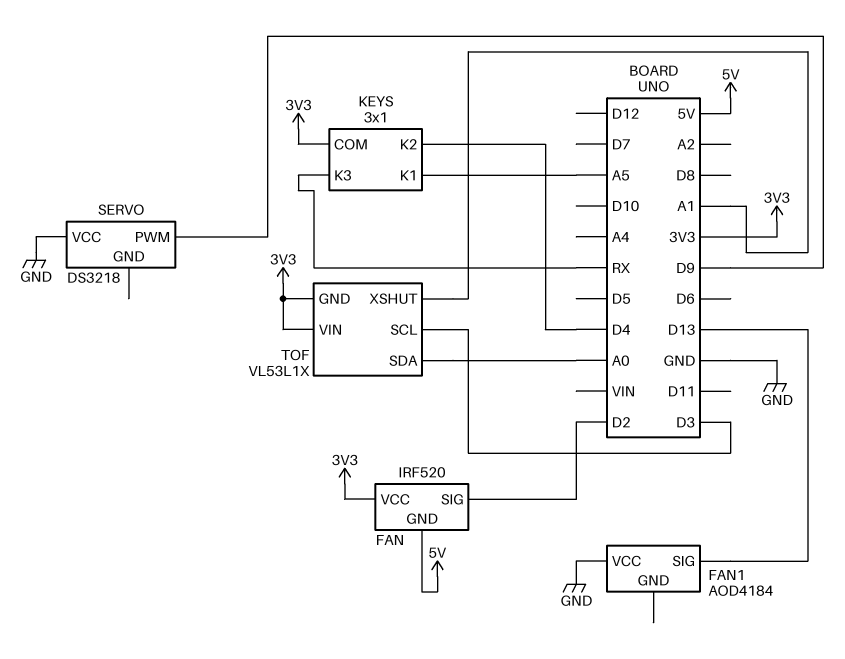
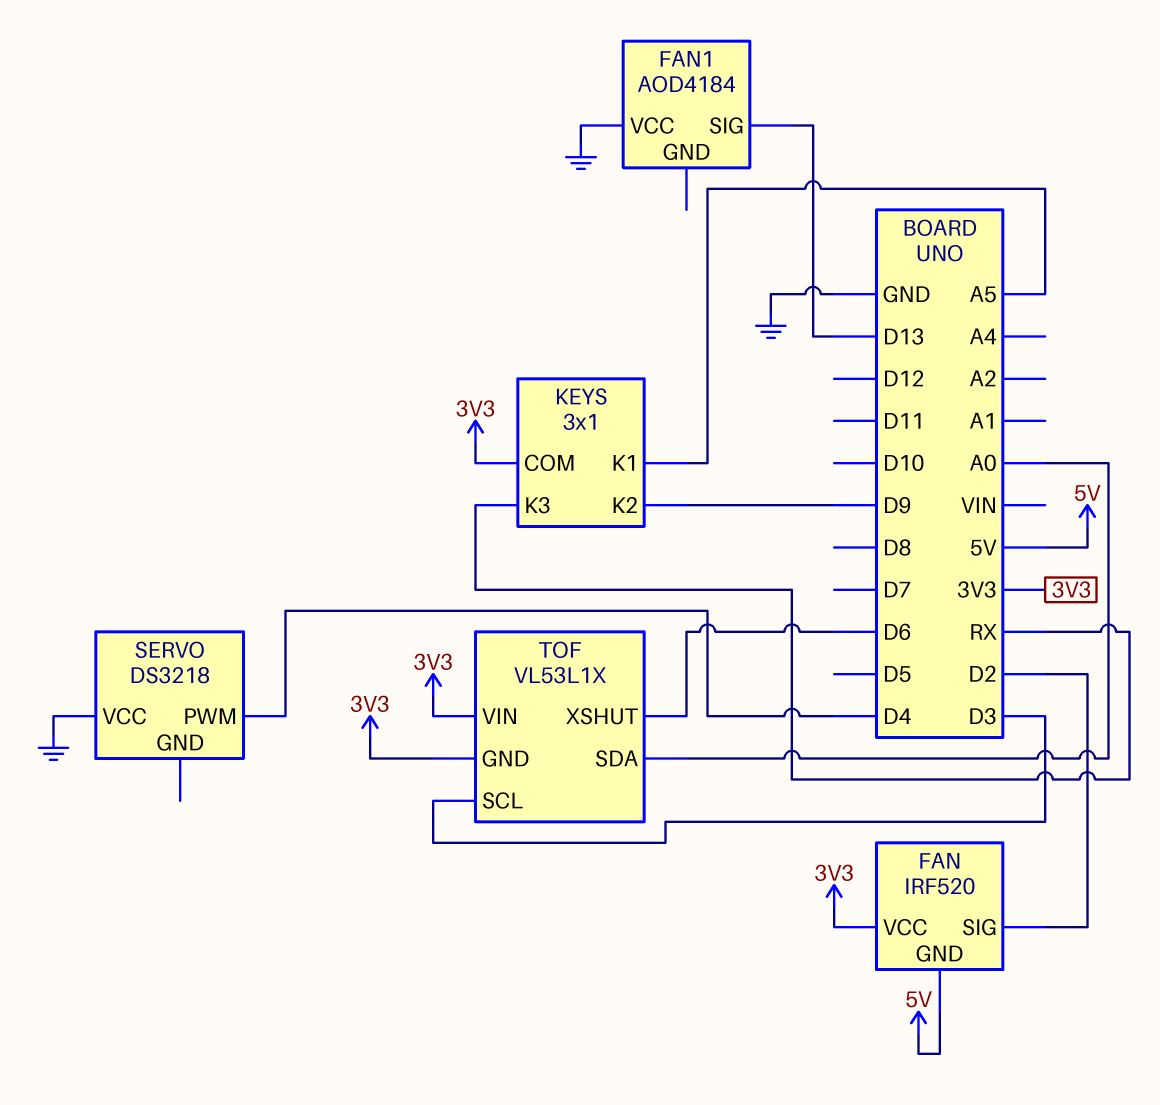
KEYS pin K2: D4 -> D9
SERVO pin PWM: D9 -> D4
TOF pin XSHUT: A1 -> D6

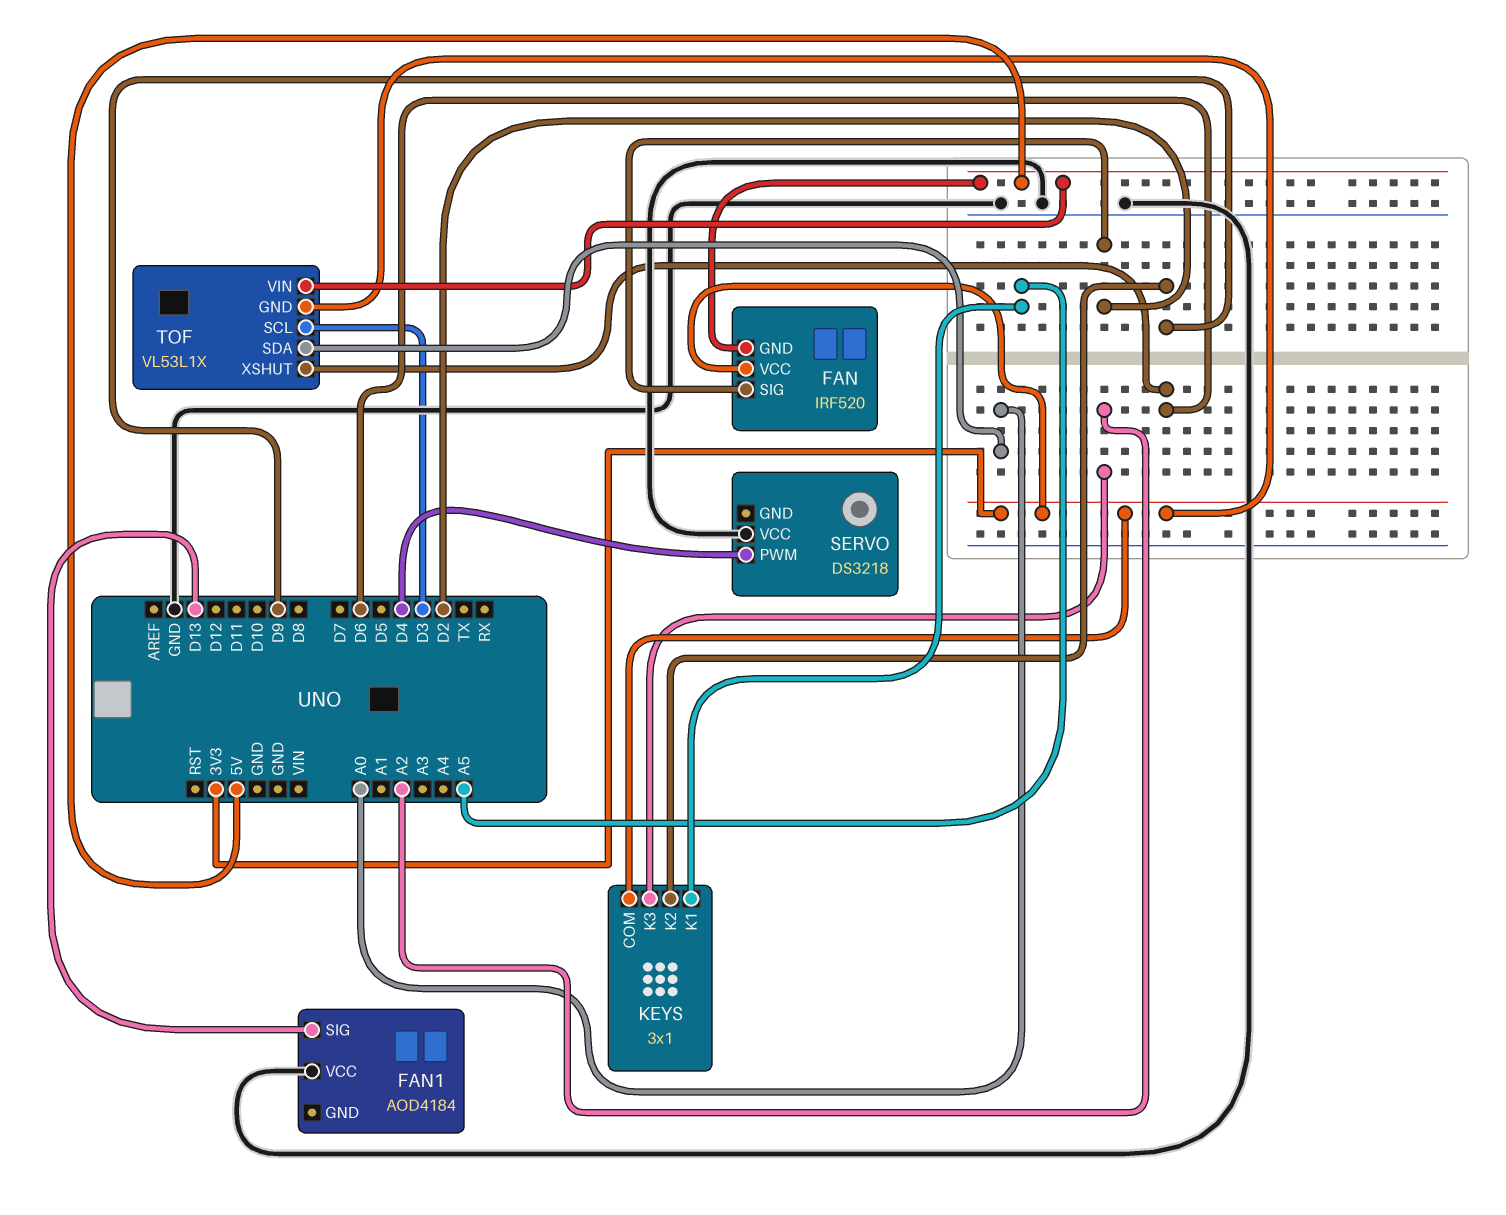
KEYS pin K3: RX -> A2
TOF pin VIN: 3V3 -> 5V

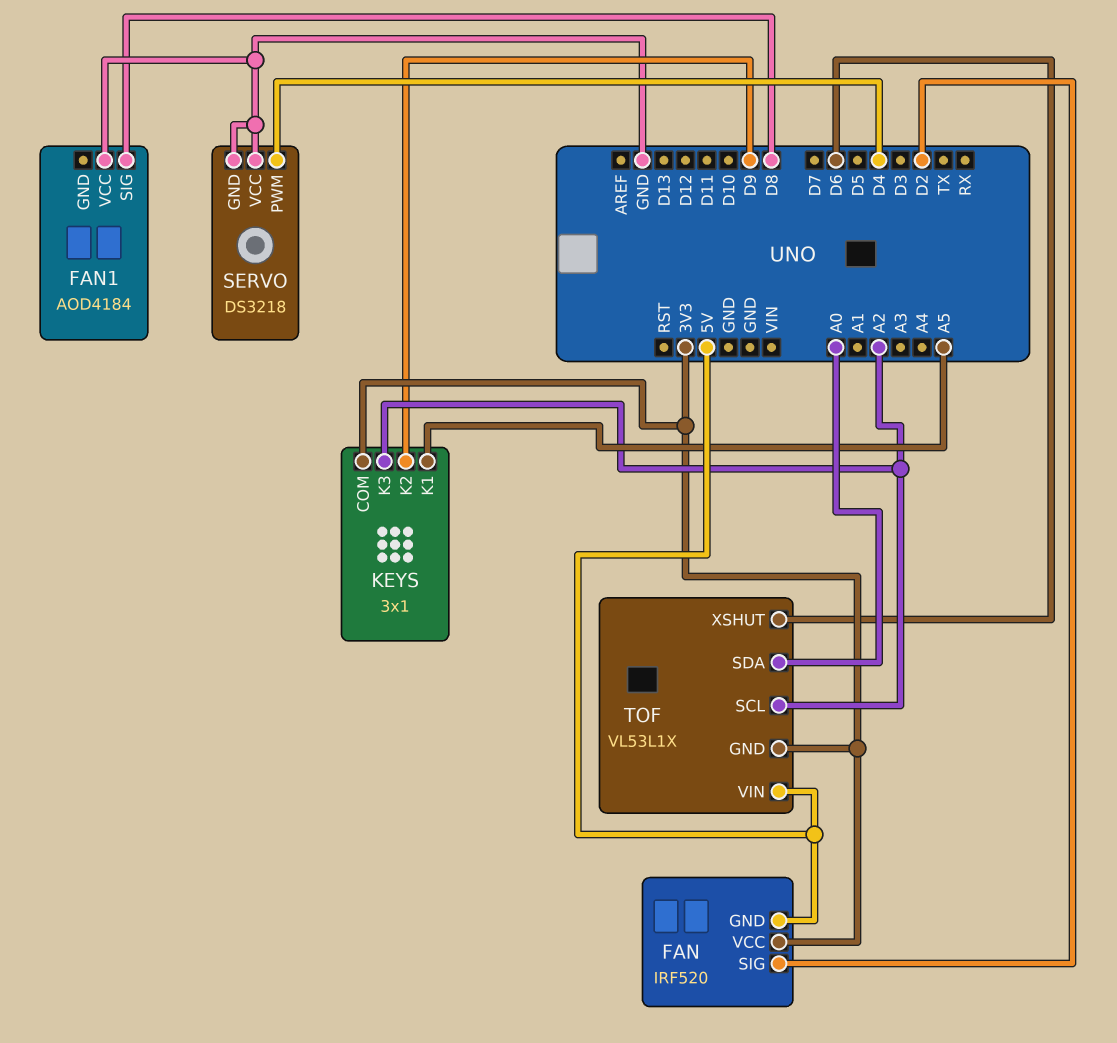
FAN1 pin SIG: D13 -> D8
SERVO pin GND: none -> GND
TOF pin SCL: D3 -> A2

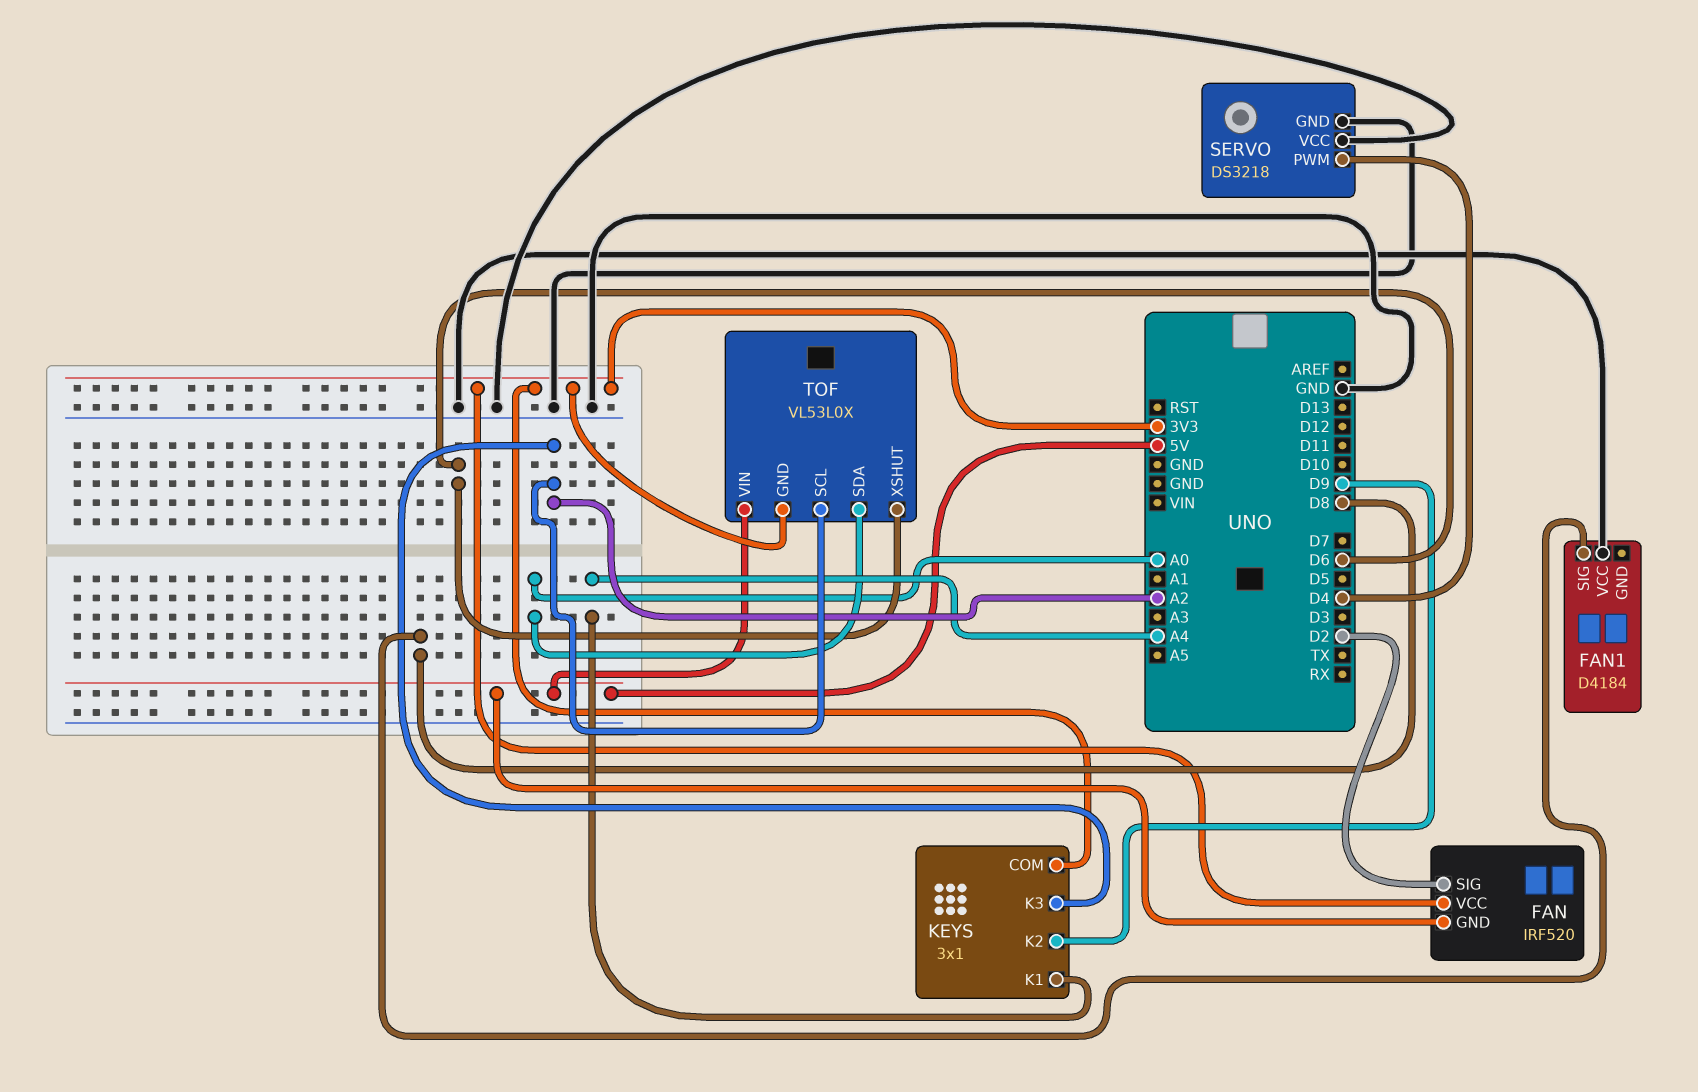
FAN1: AOD4184 -> D4184
KEYS pin K1: A5 -> A4
TOF: VL53L1X -> VL53L0X

